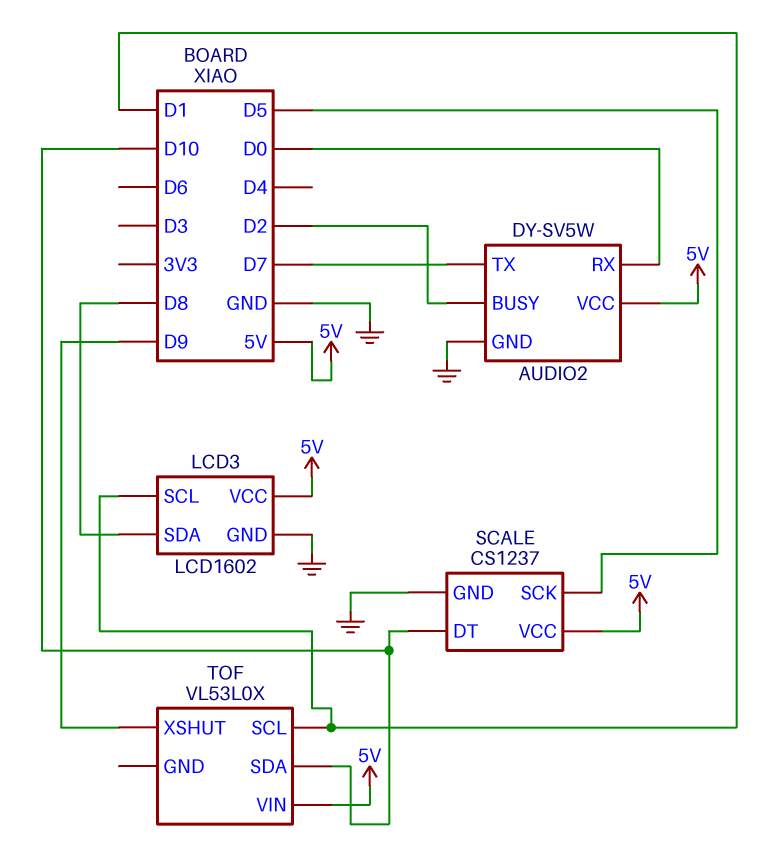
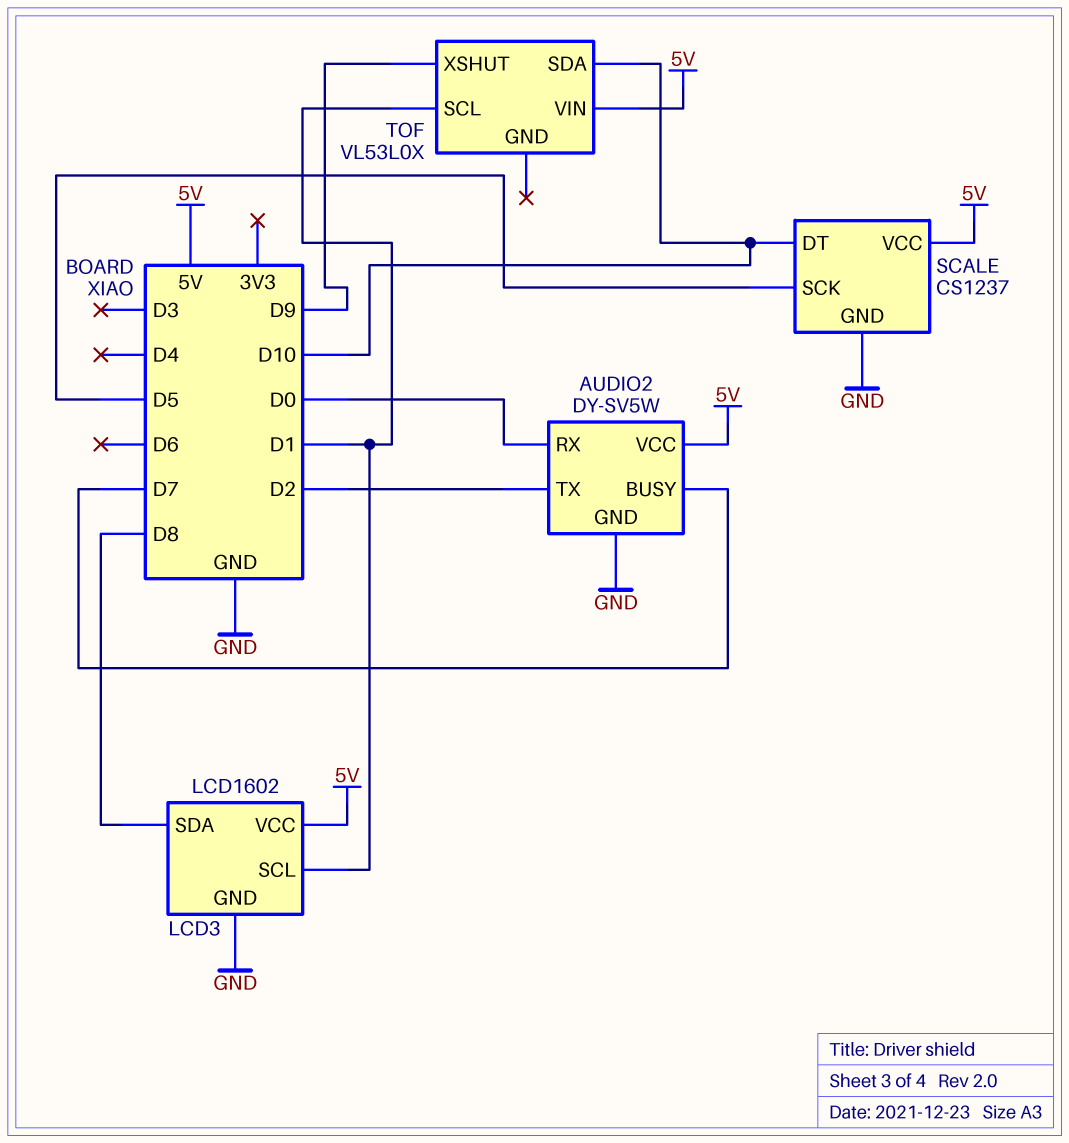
AUDIO2 pin BUSY: D2 -> D7
AUDIO2 pin TX: D7 -> D2

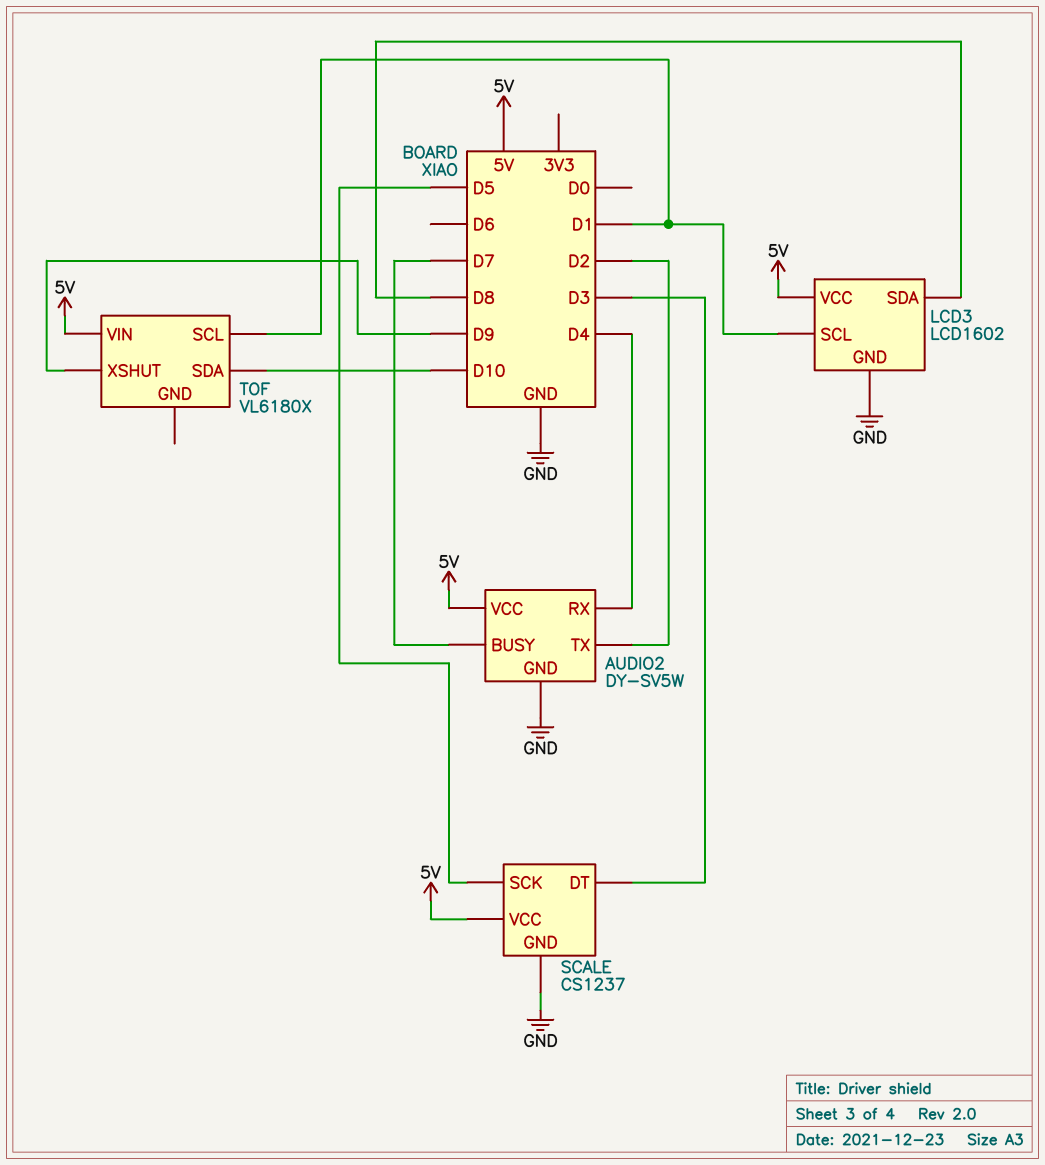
AUDIO2 pin RX: D0 -> D4
SCALE pin DT: D10 -> D3
TOF: VL53L0X -> VL6180X

